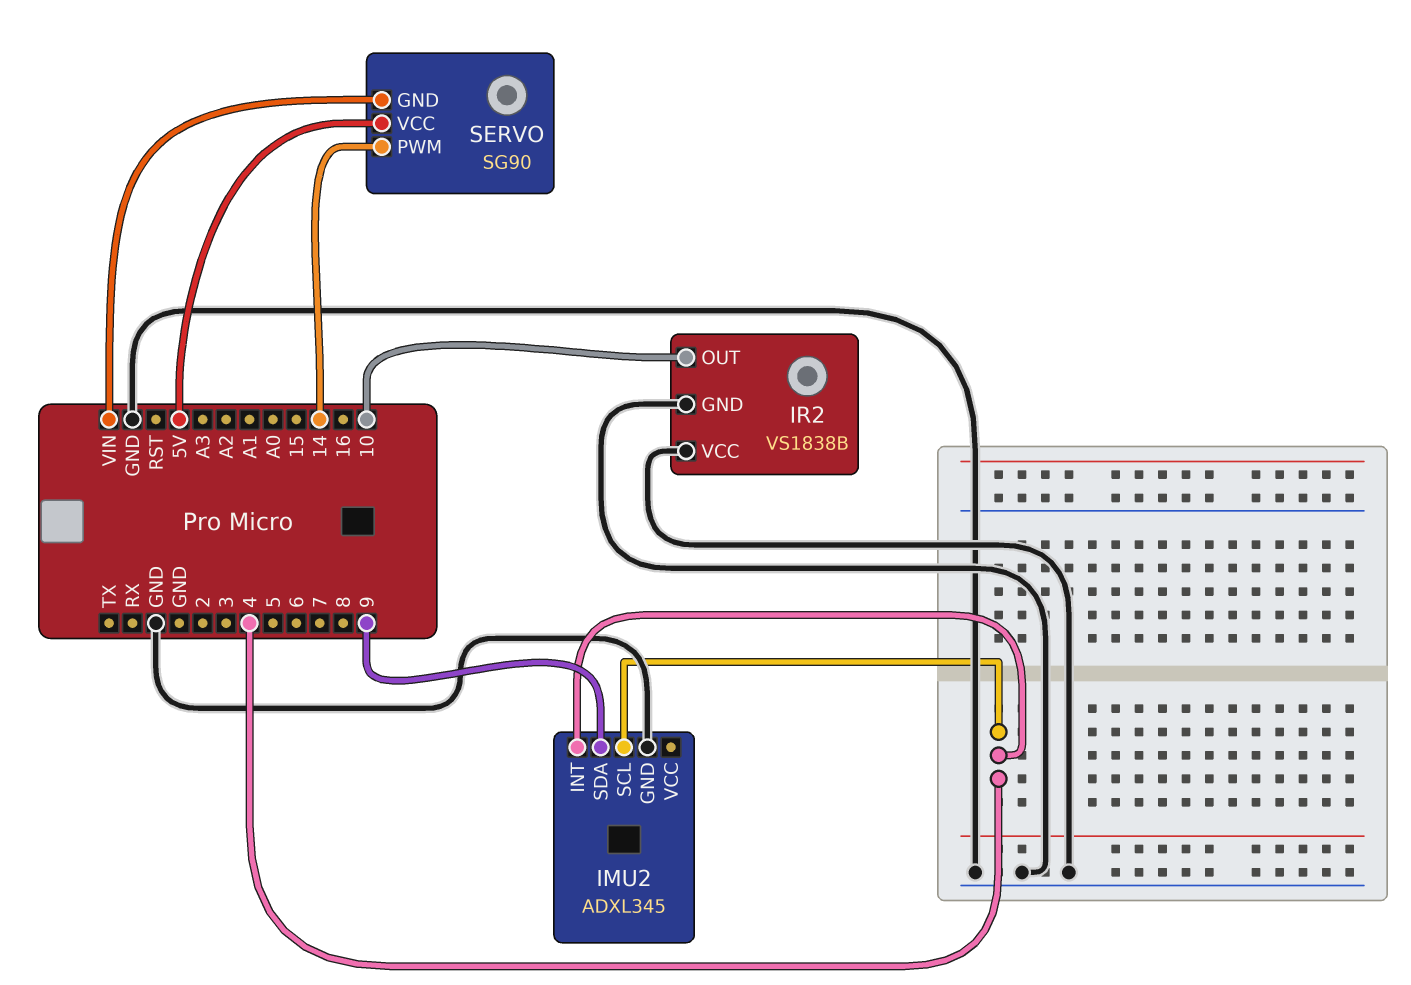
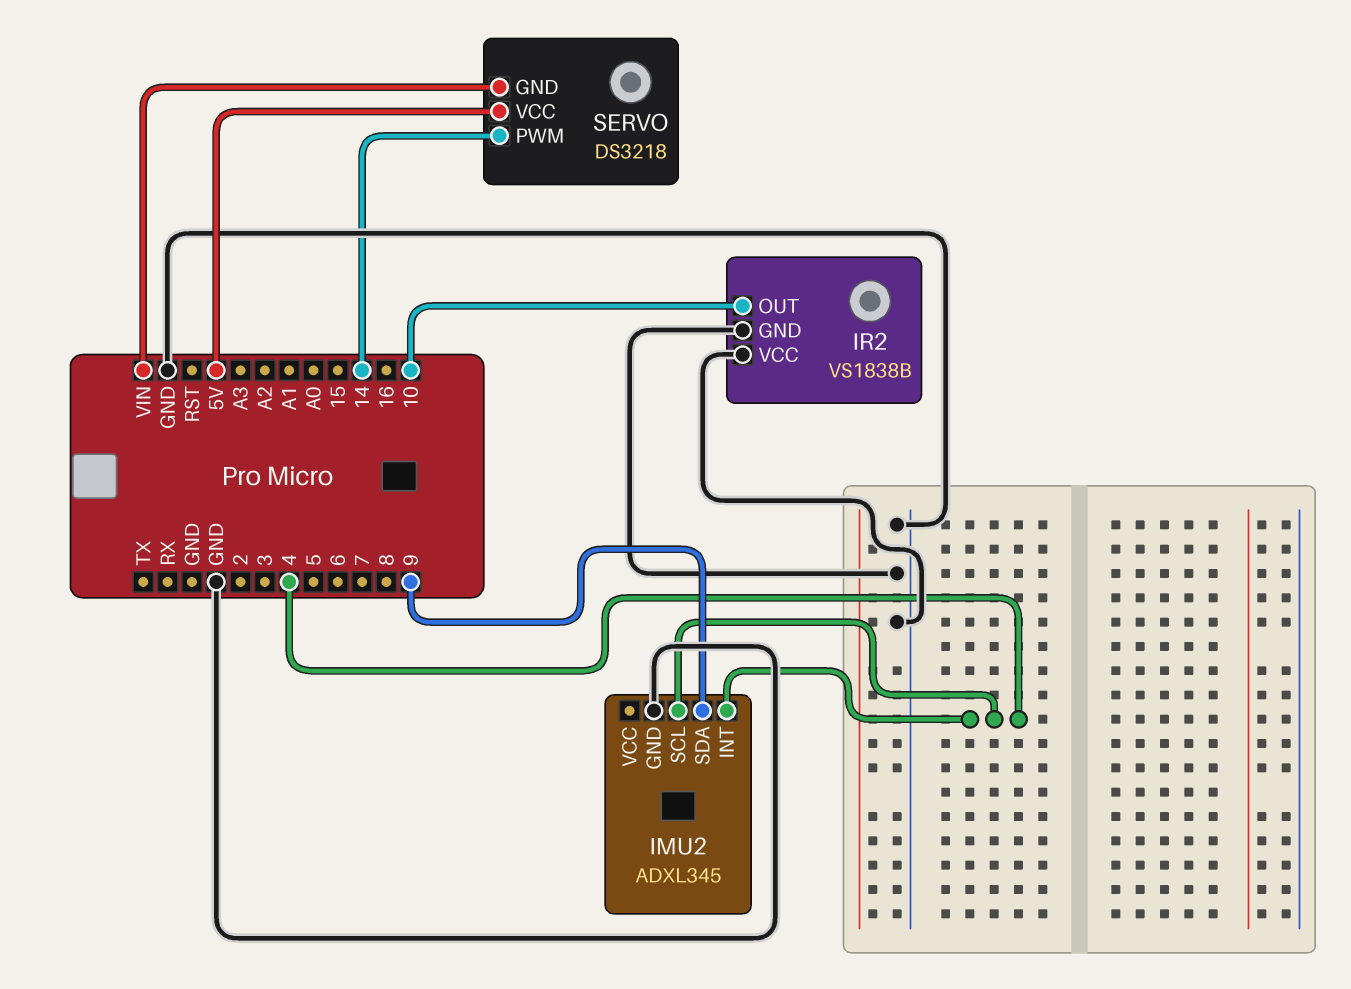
SERVO: SG90 -> DS3218

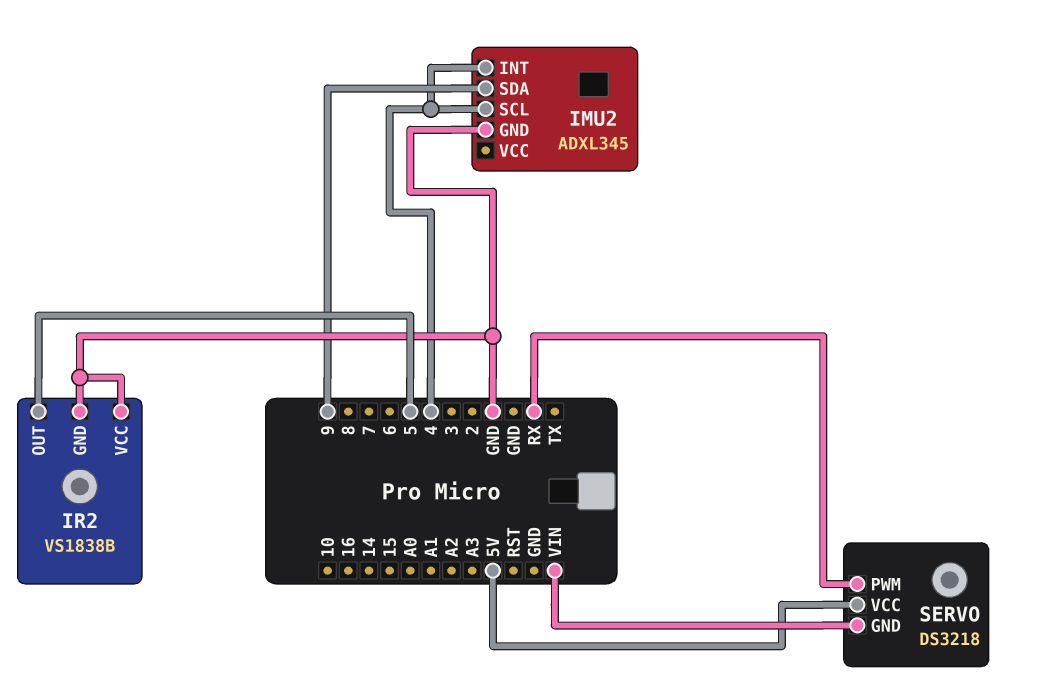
IR2 pin OUT: 10 -> 5
SERVO pin PWM: 14 -> RX

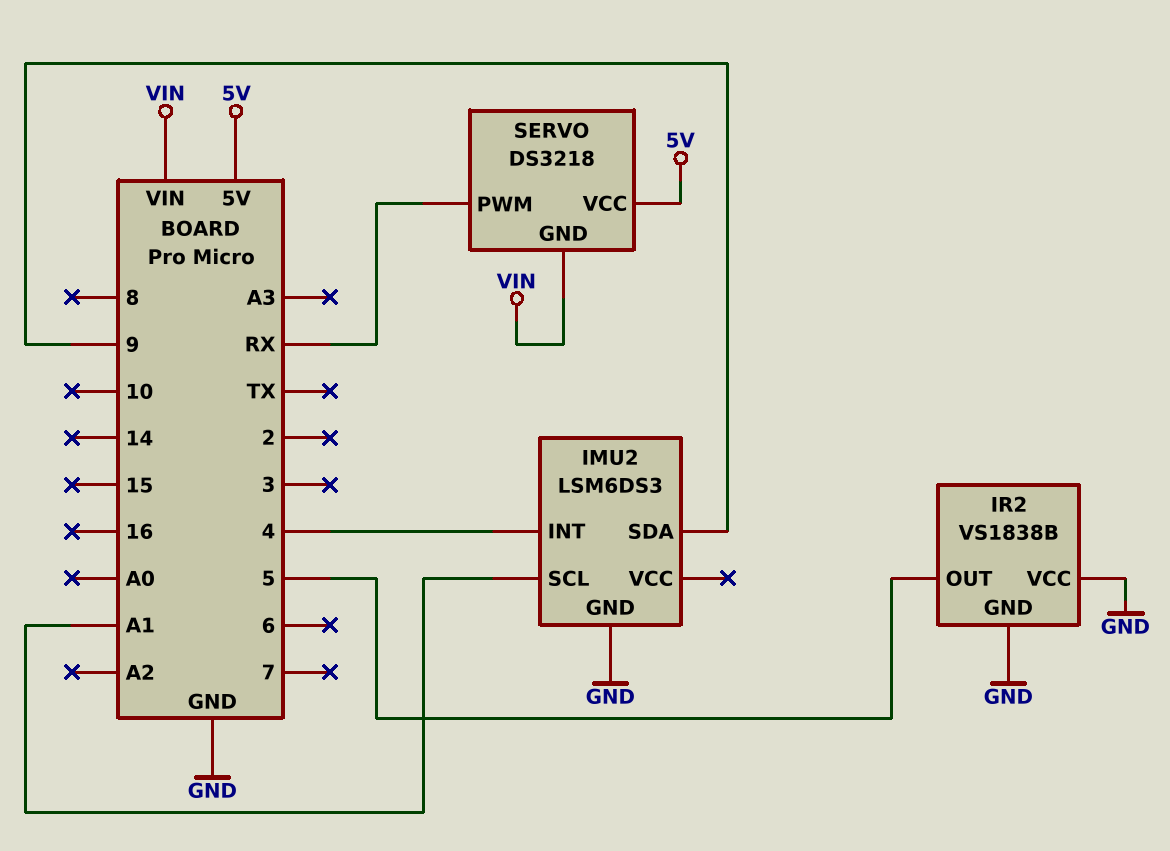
IMU2: ADXL345 -> LSM6DS3
IMU2 pin SCL: 4 -> A1

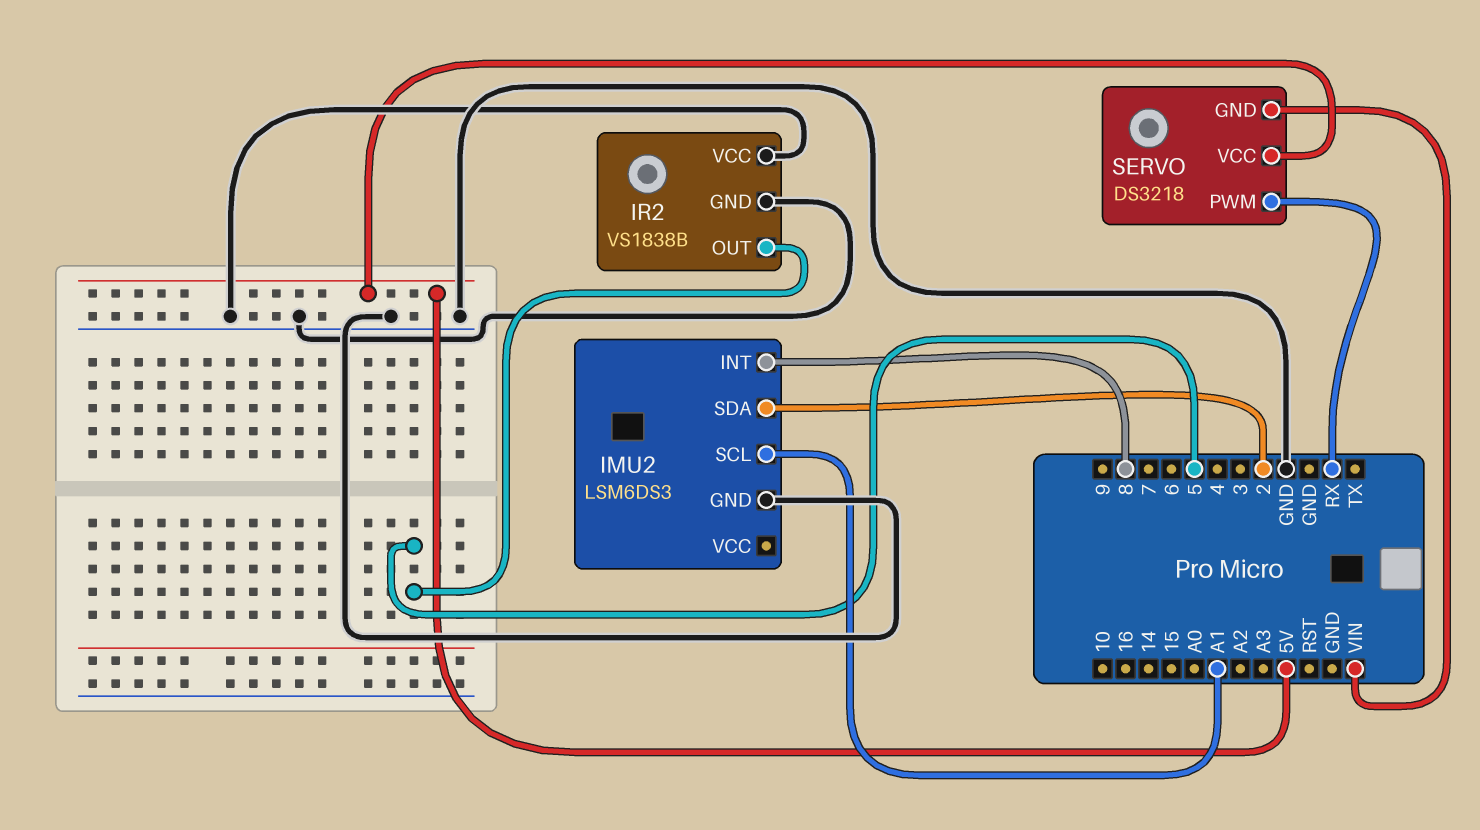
IMU2 pin INT: 4 -> 8
IMU2 pin SDA: 9 -> 2

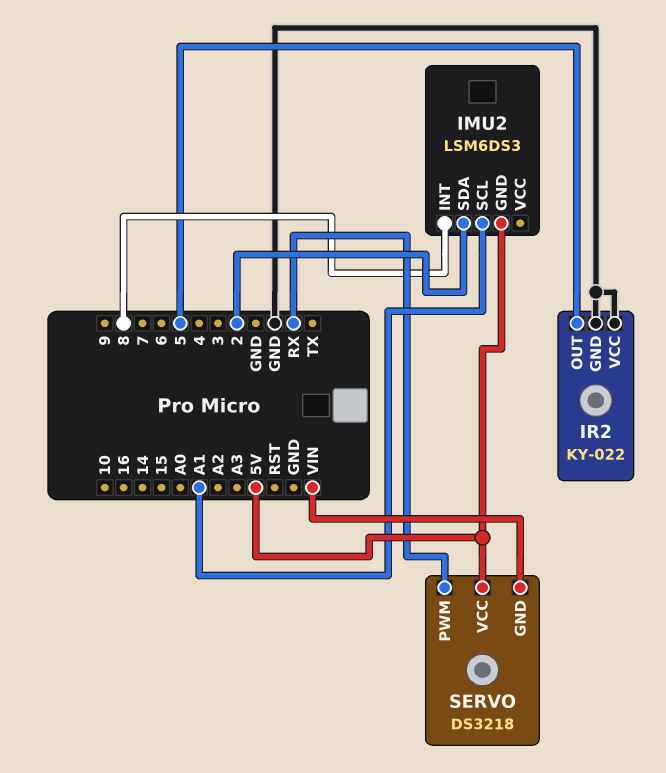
IMU2 pin GND: GND -> 5V
IR2: VS1838B -> KY-022

